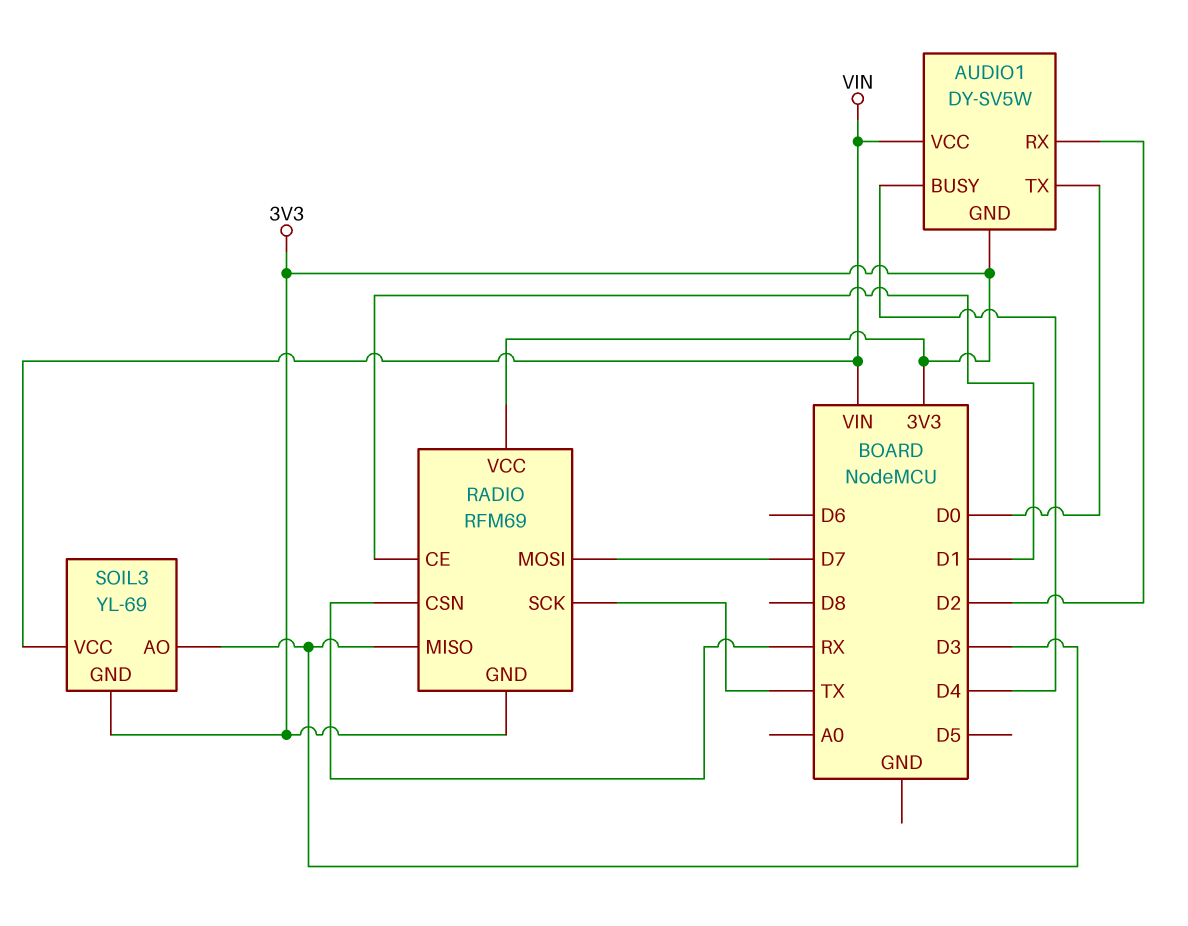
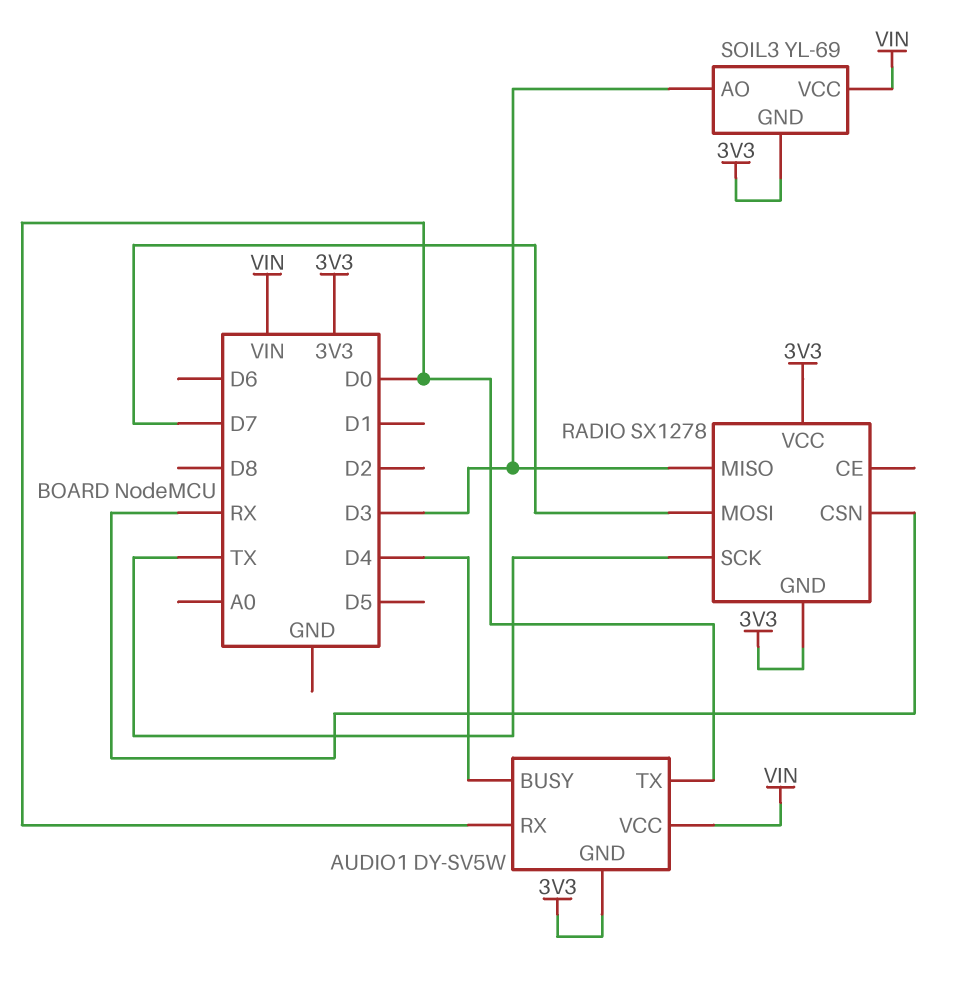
AUDIO1 pin RX: D2 -> D0
RADIO: RFM69 -> SX1278
RADIO pin CE: D1 -> none

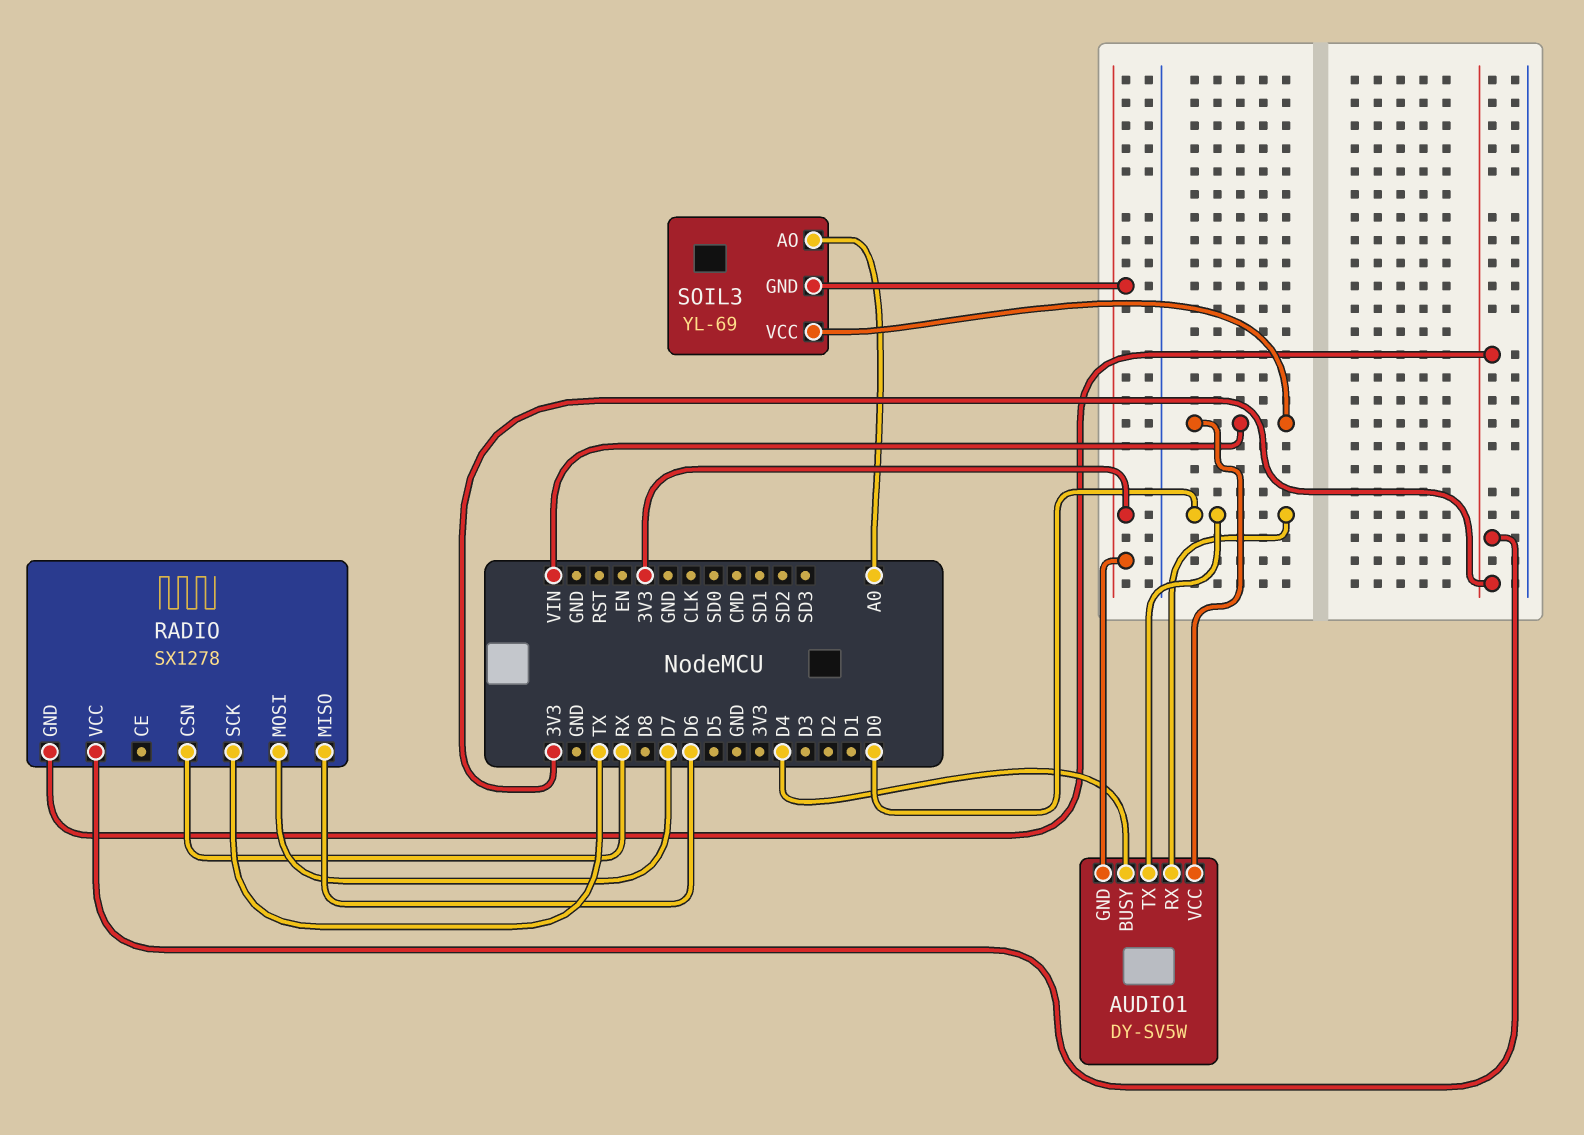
RADIO pin MISO: D3 -> D6
SOIL3 pin AO: D3 -> A0

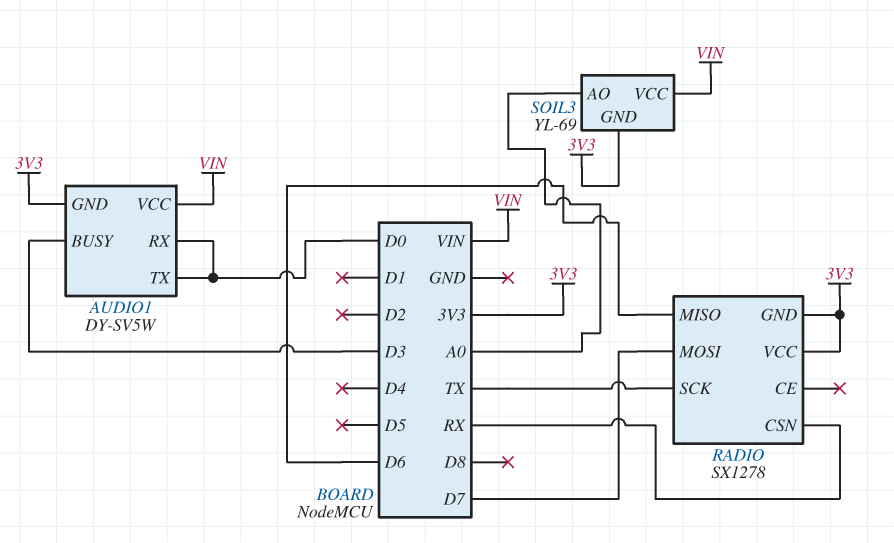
AUDIO1 pin BUSY: D4 -> D3

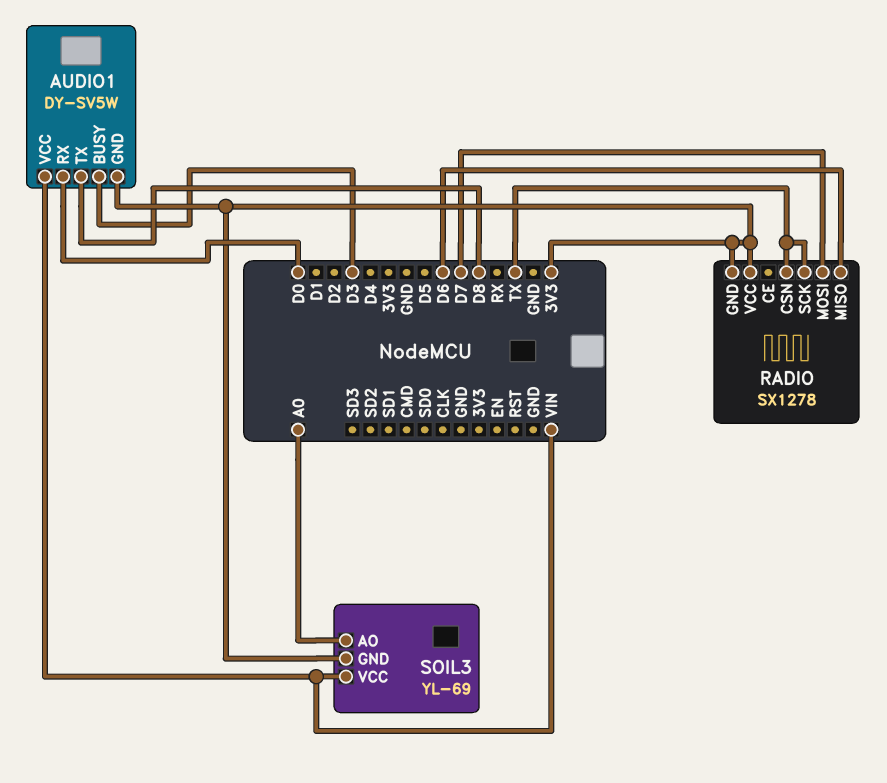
AUDIO1 pin TX: D0 -> D8
RADIO pin CSN: RX -> TX

